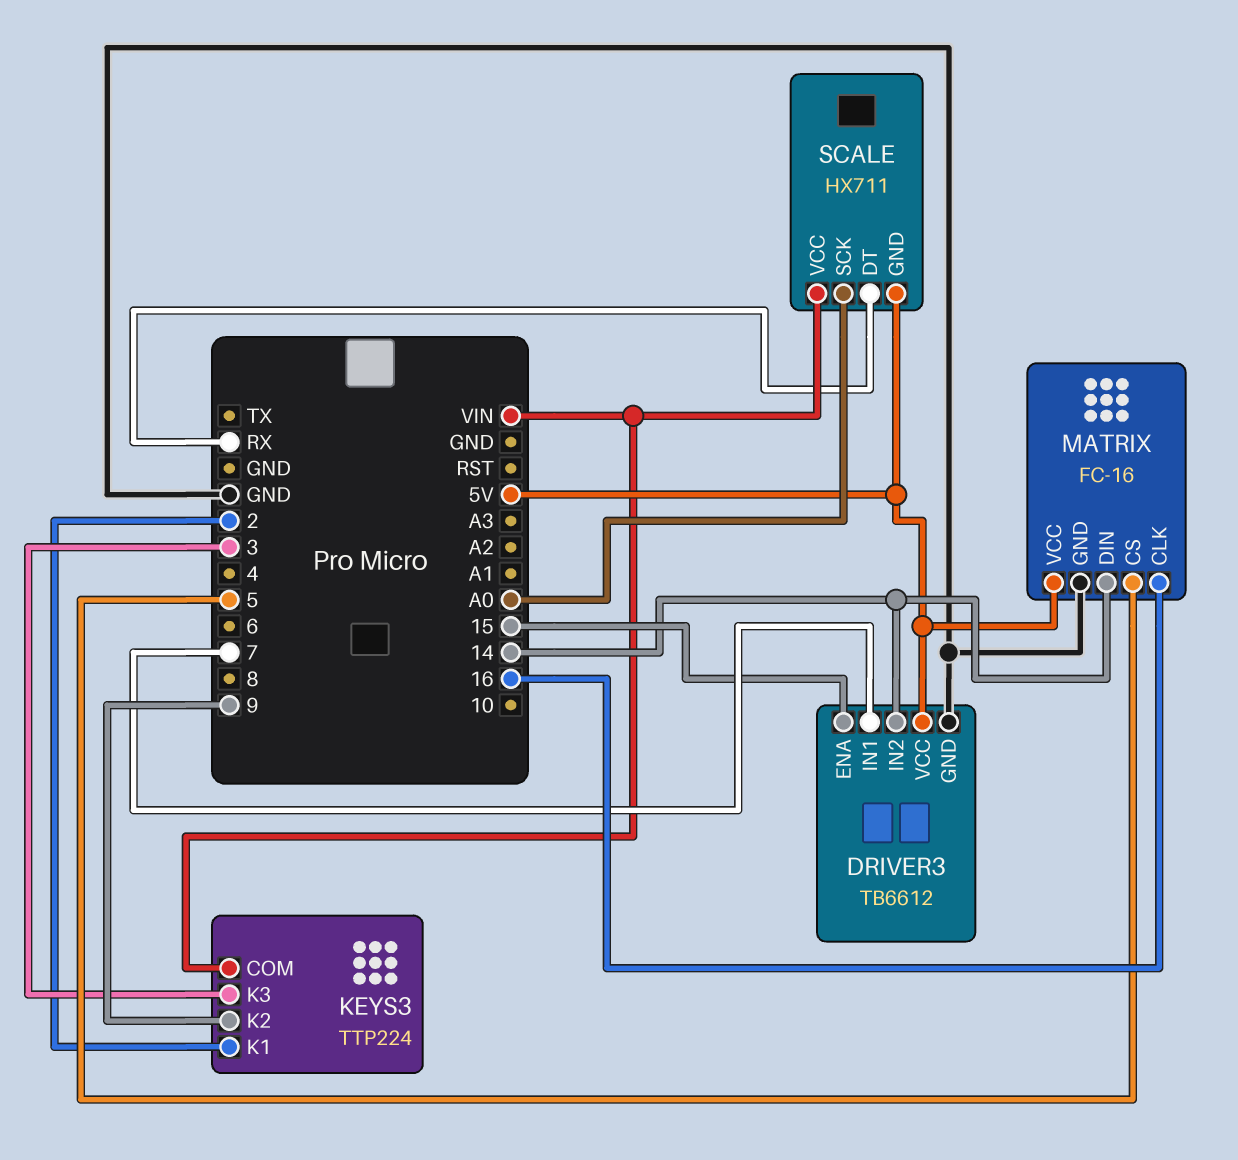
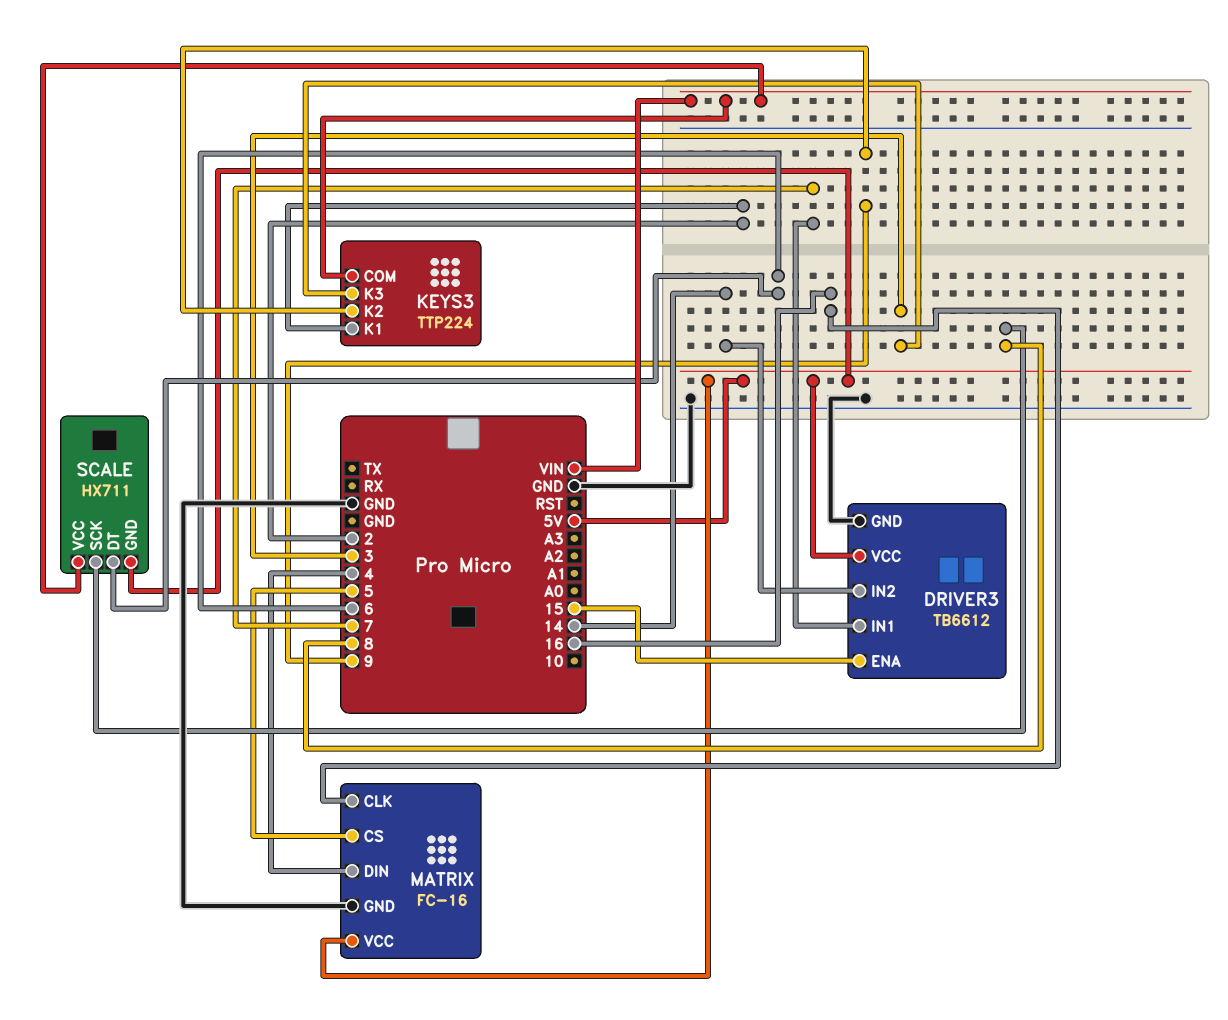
MATRIX pin DIN: 14 -> 4
SCALE pin DT: RX -> 6
SCALE pin SCK: A0 -> 8

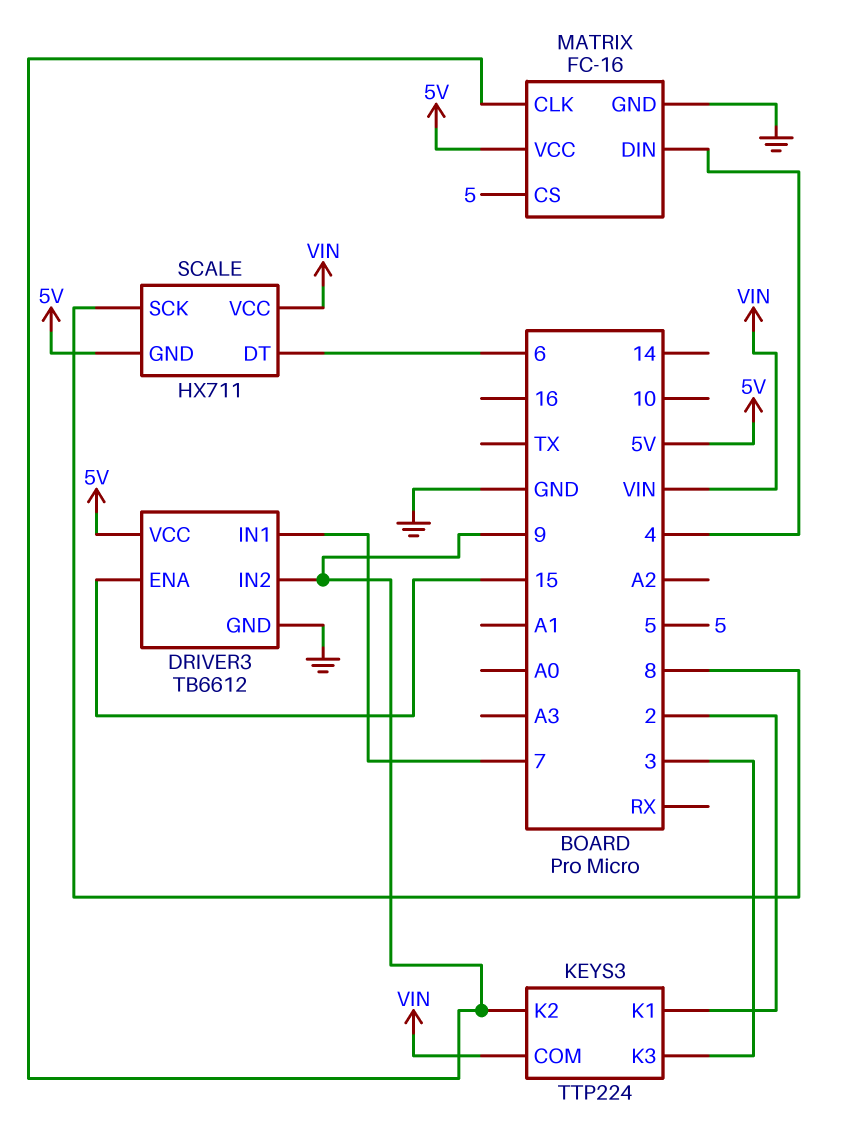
DRIVER3 pin IN2: 14 -> 9
MATRIX pin CLK: 16 -> 9

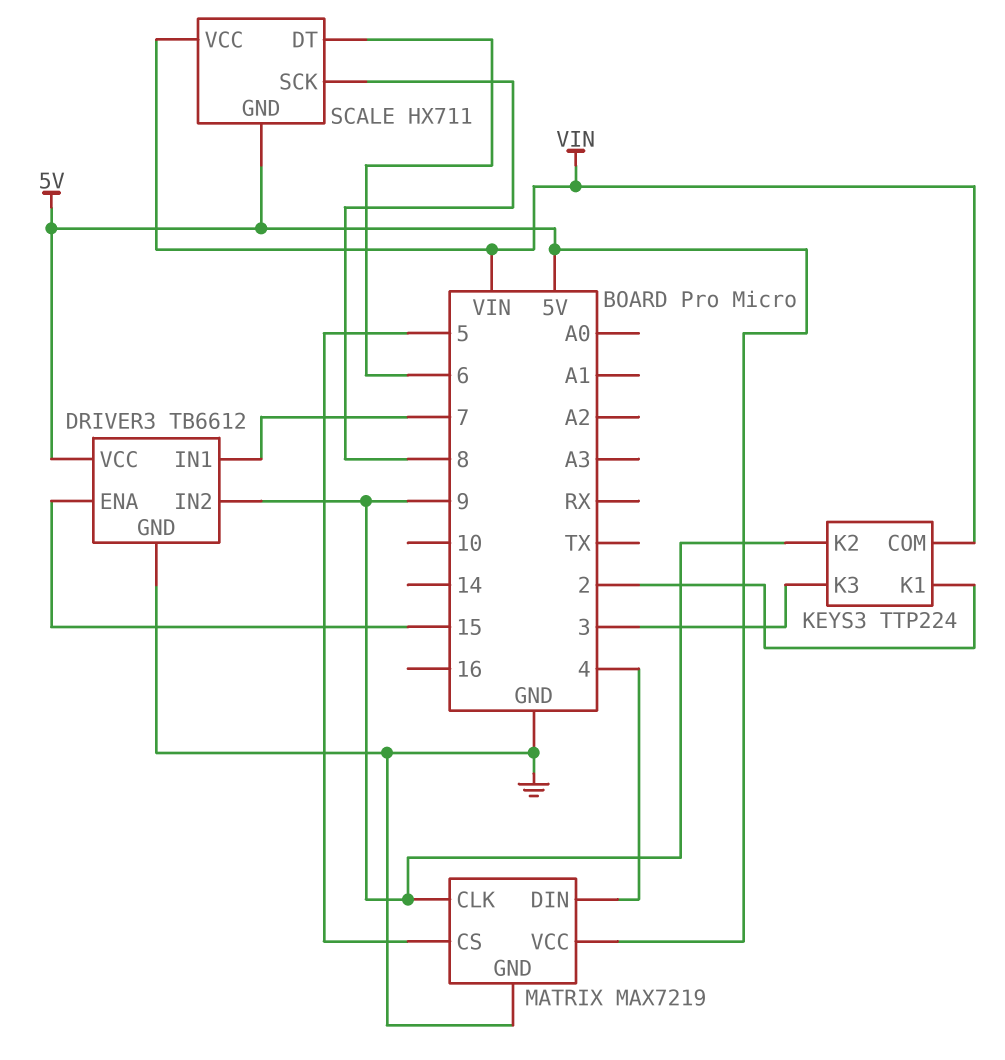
MATRIX: FC-16 -> MAX7219

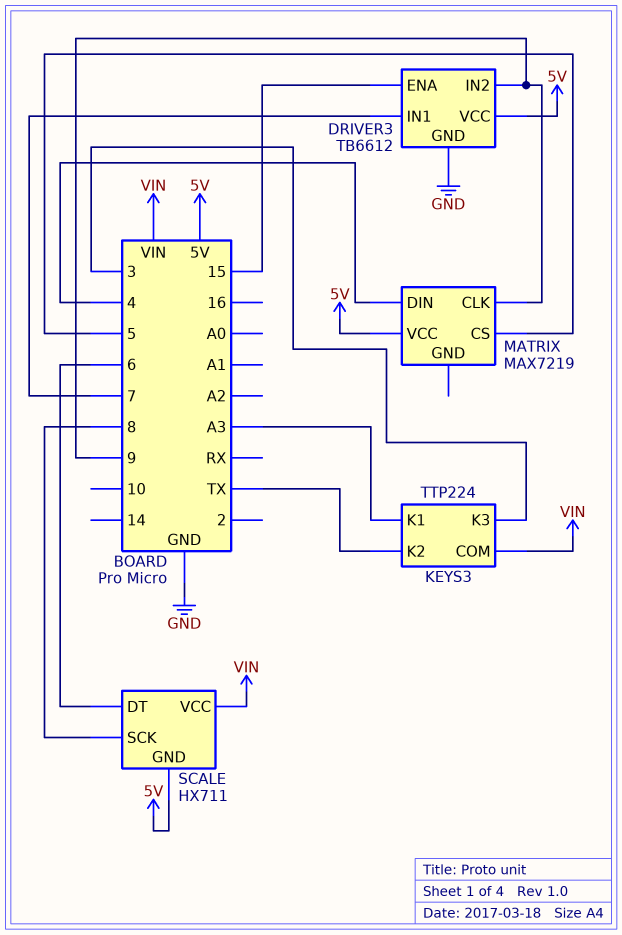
KEYS3 pin K1: 2 -> A3
KEYS3 pin K2: 9 -> TX
MATRIX pin GND: GND -> none

